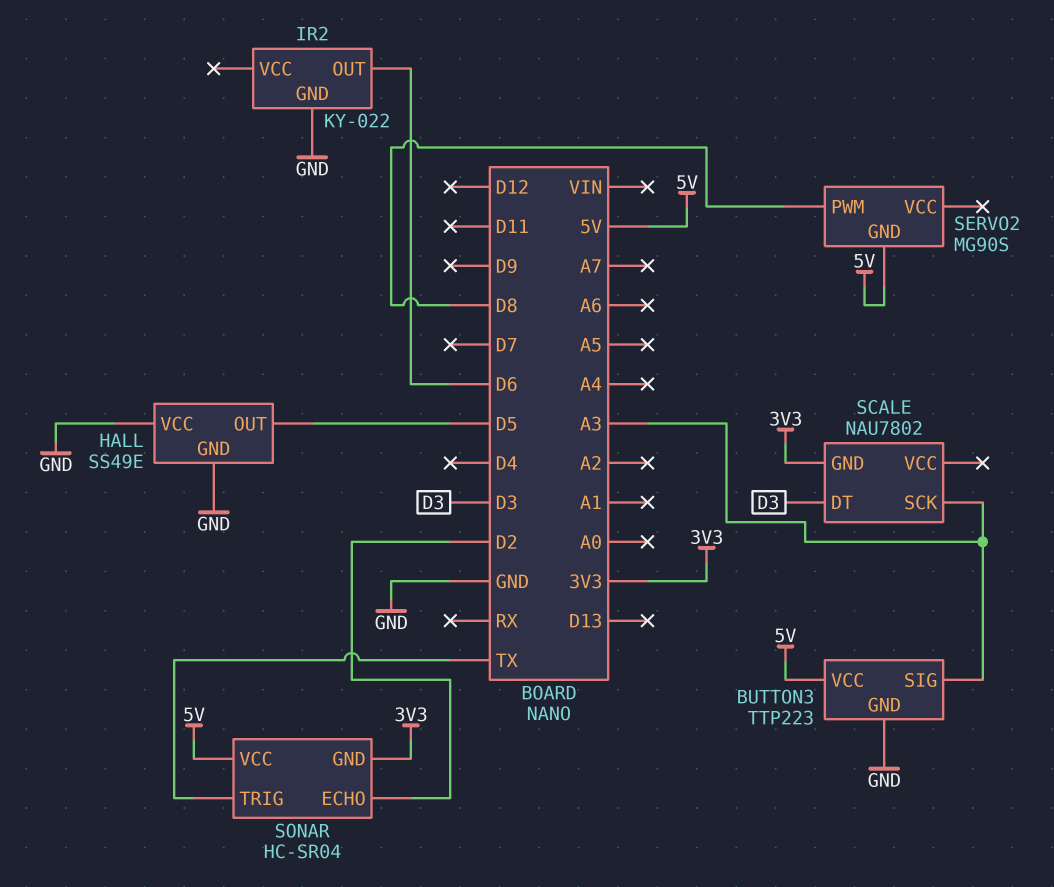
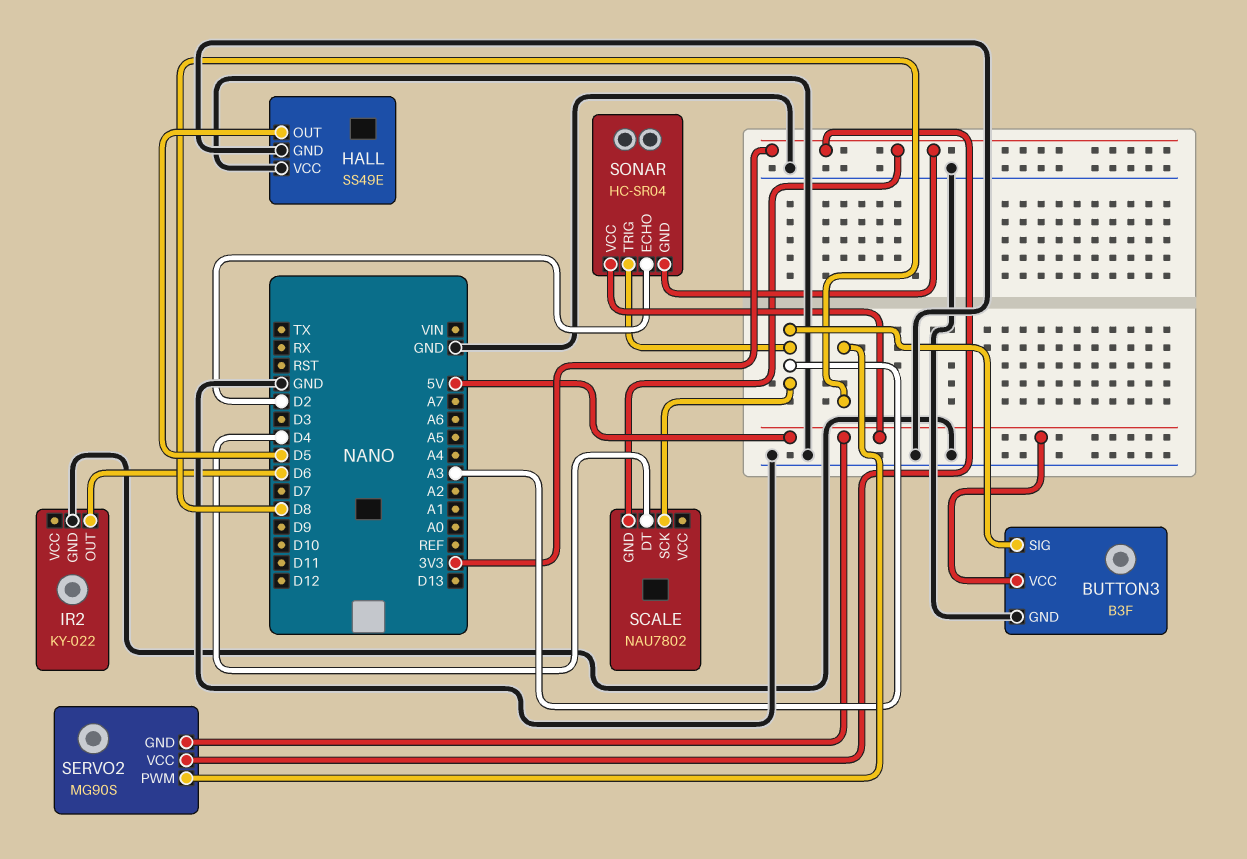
BUTTON3: TTP223 -> B3F
SCALE pin DT: D3 -> D4
SERVO2 pin VCC: none -> 3V3
SONAR pin TRIG: TX -> A3

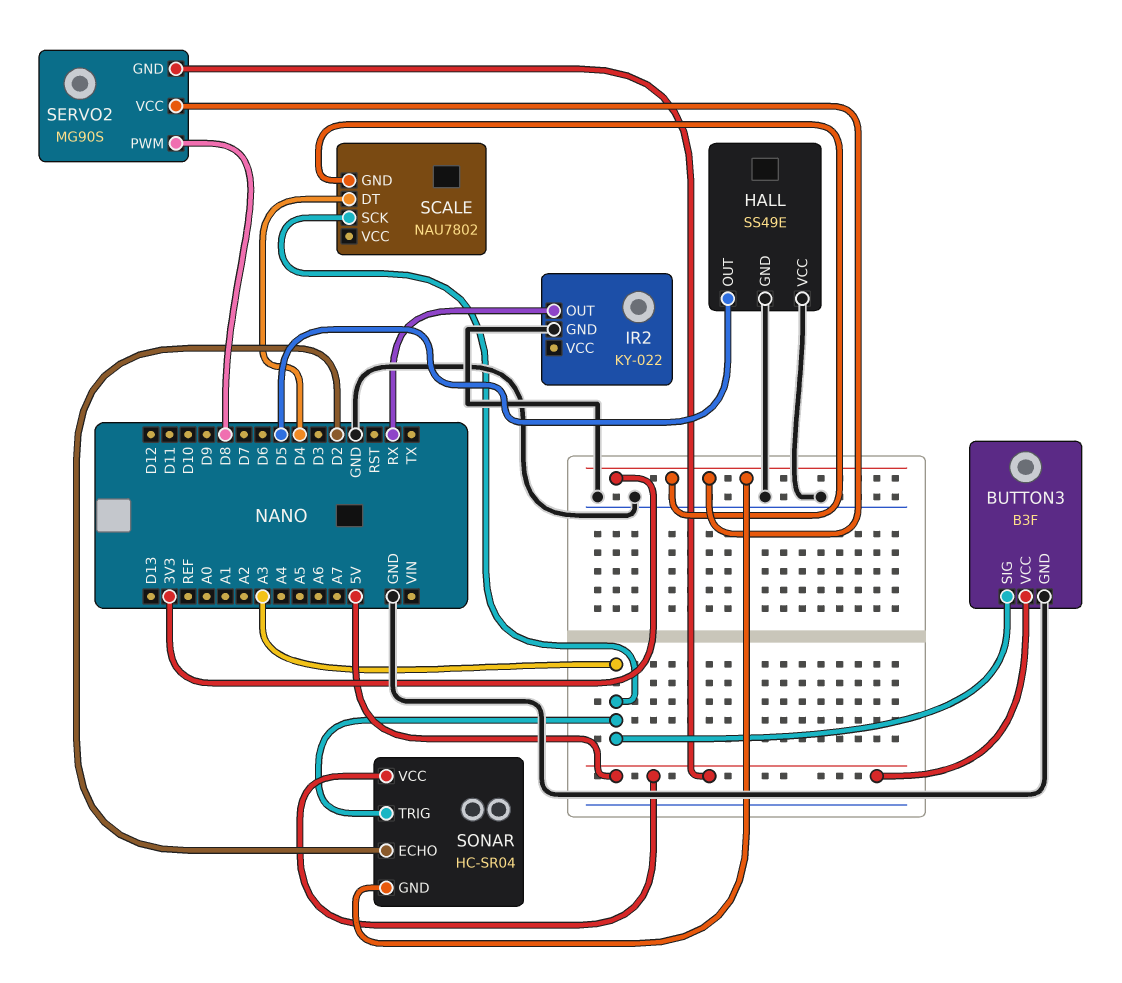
IR2 pin OUT: D6 -> RX

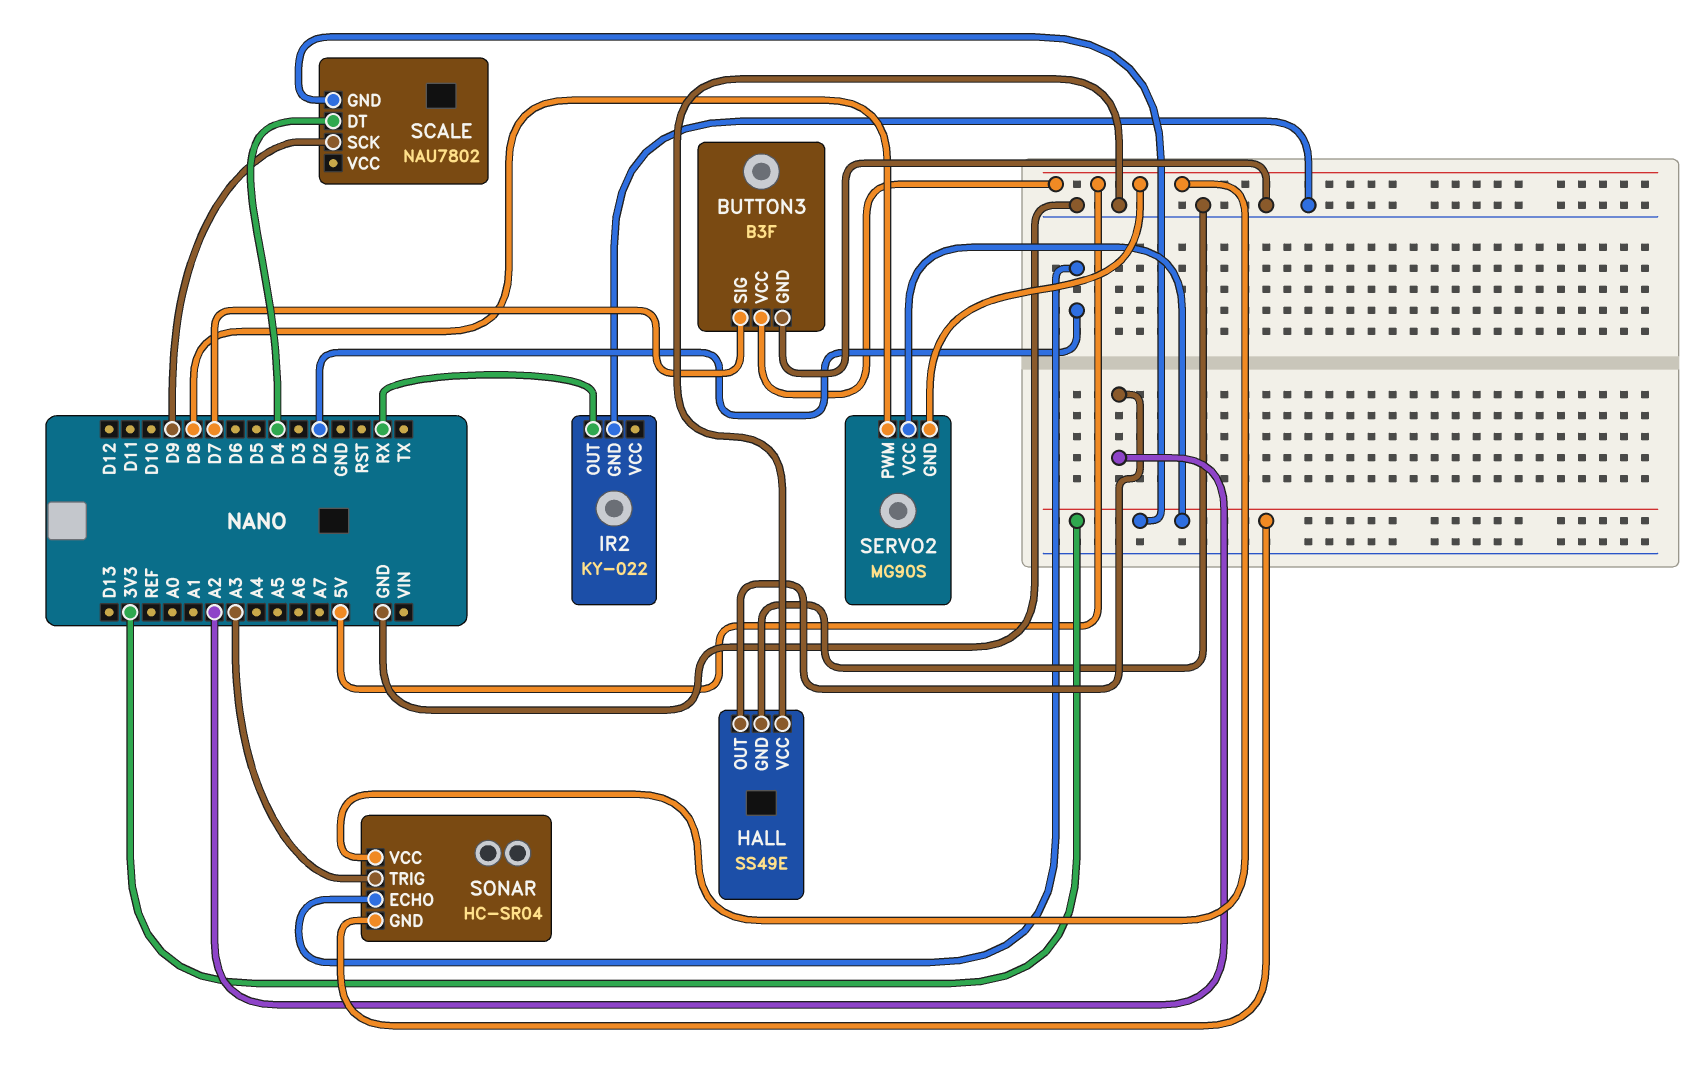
BUTTON3 pin SIG: A3 -> D7
HALL pin OUT: D5 -> A2
SCALE pin SCK: A3 -> D9

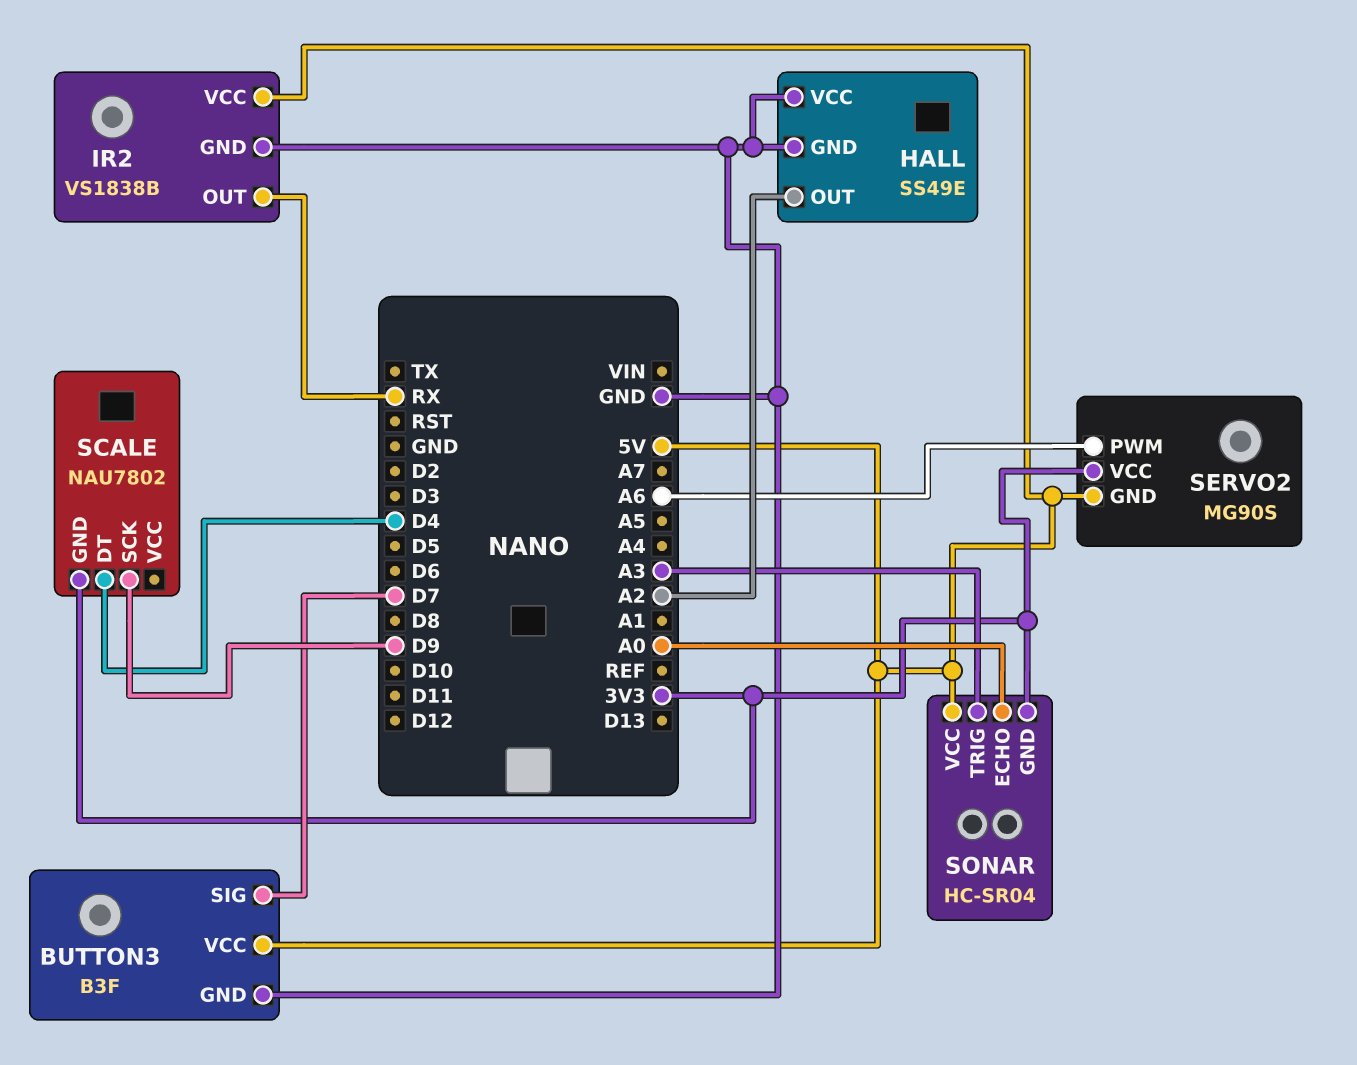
IR2: KY-022 -> VS1838B
IR2 pin VCC: none -> 5V
SERVO2 pin PWM: D8 -> A6
SONAR pin ECHO: D2 -> A0

